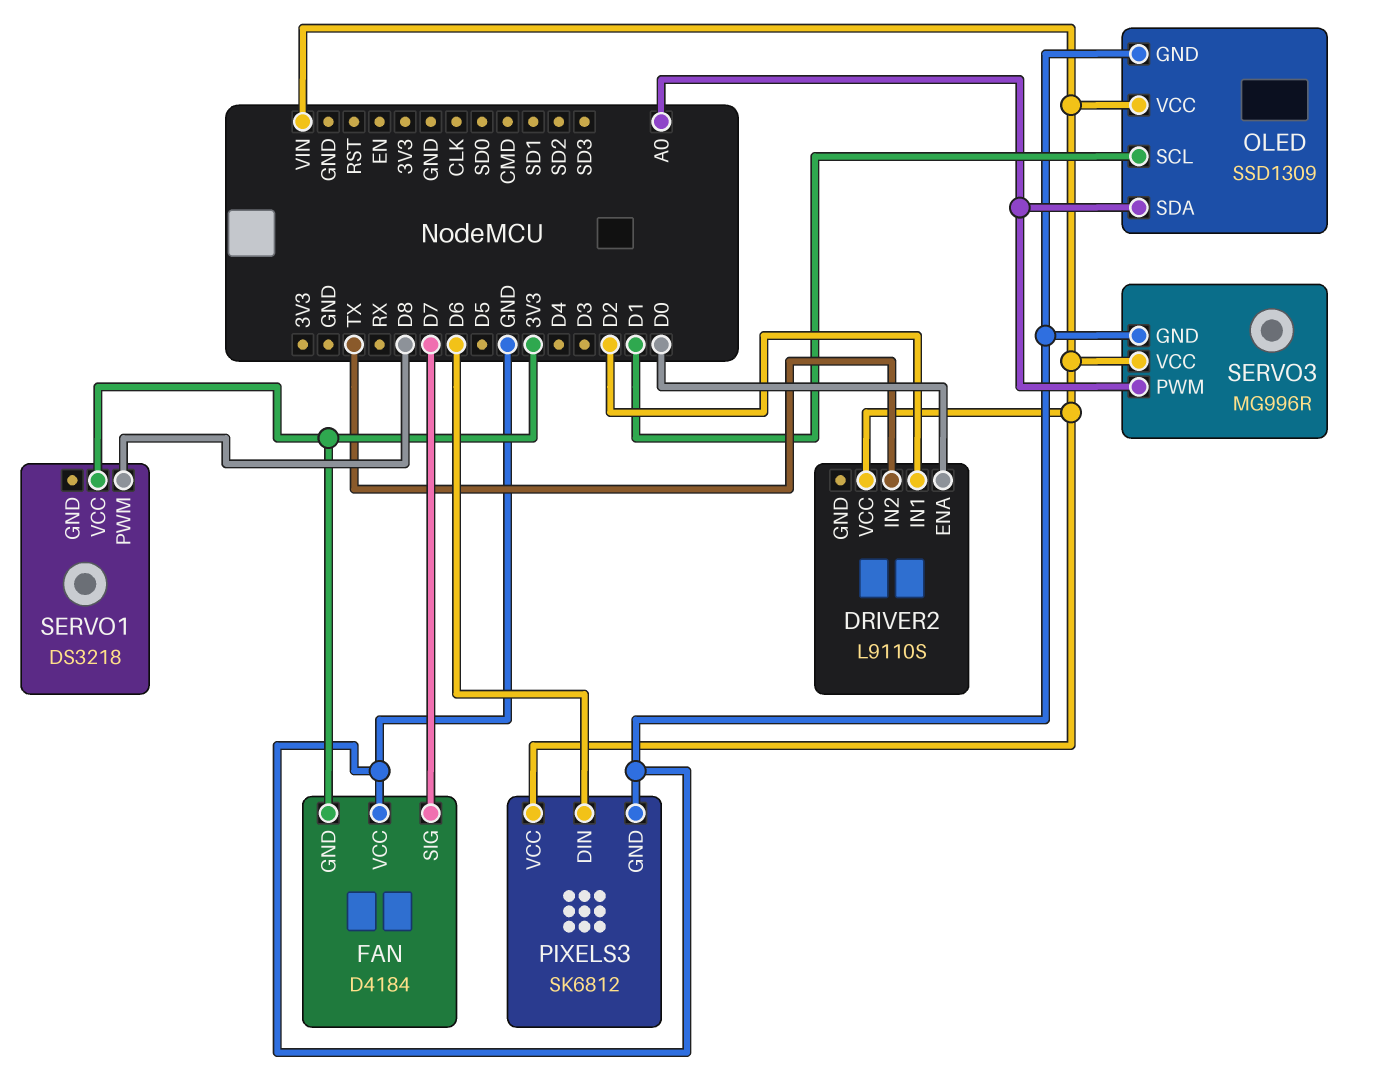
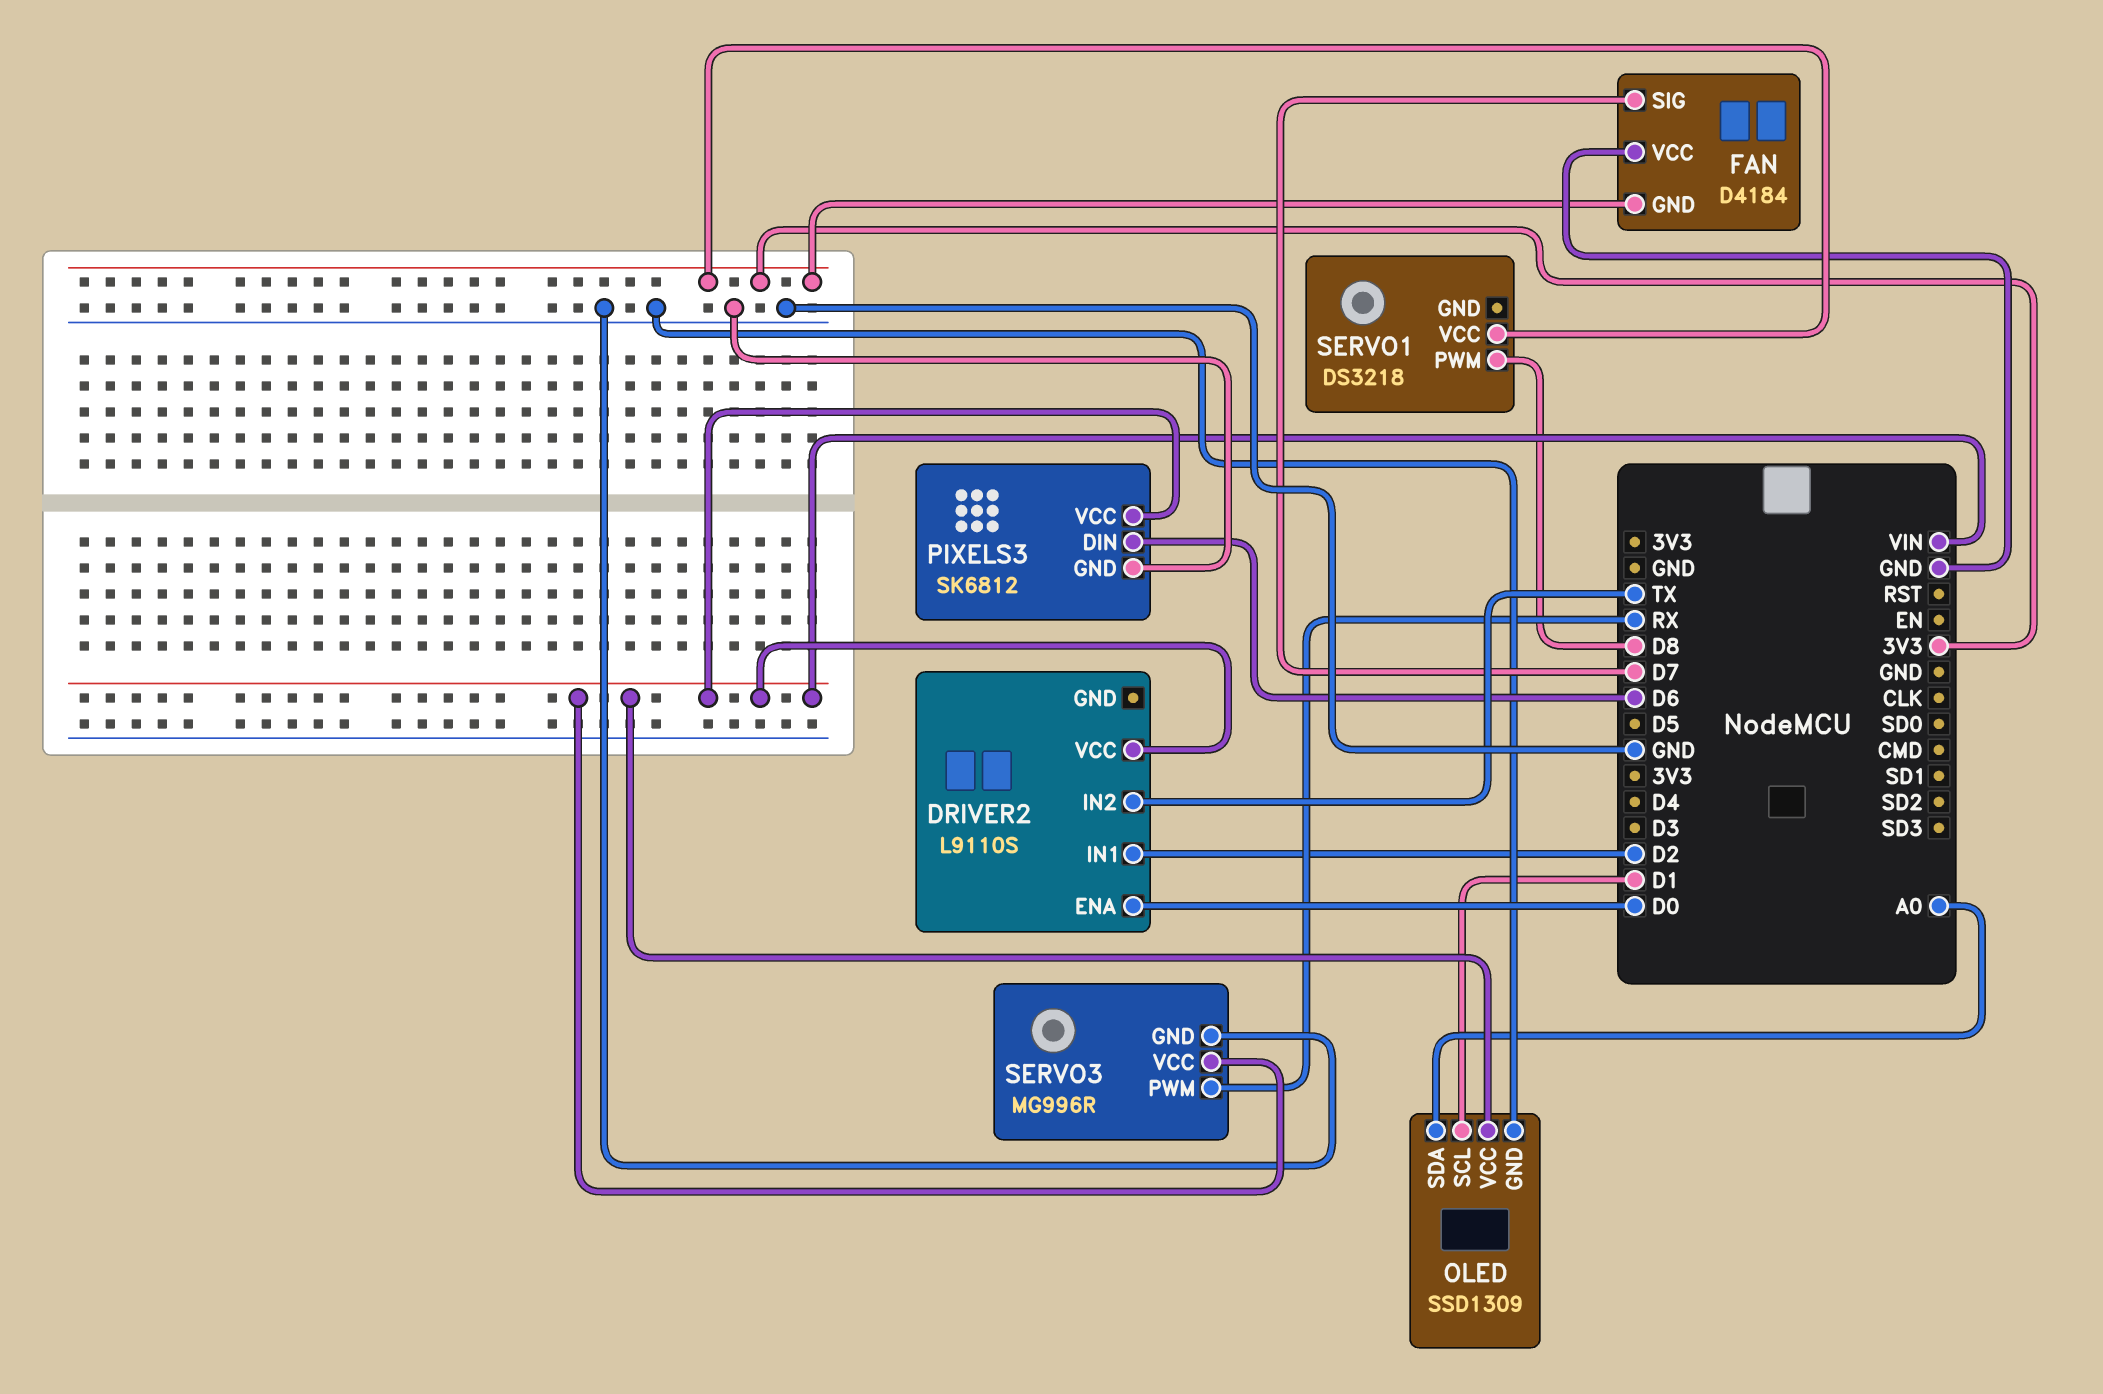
SERVO3 pin PWM: A0 -> RX

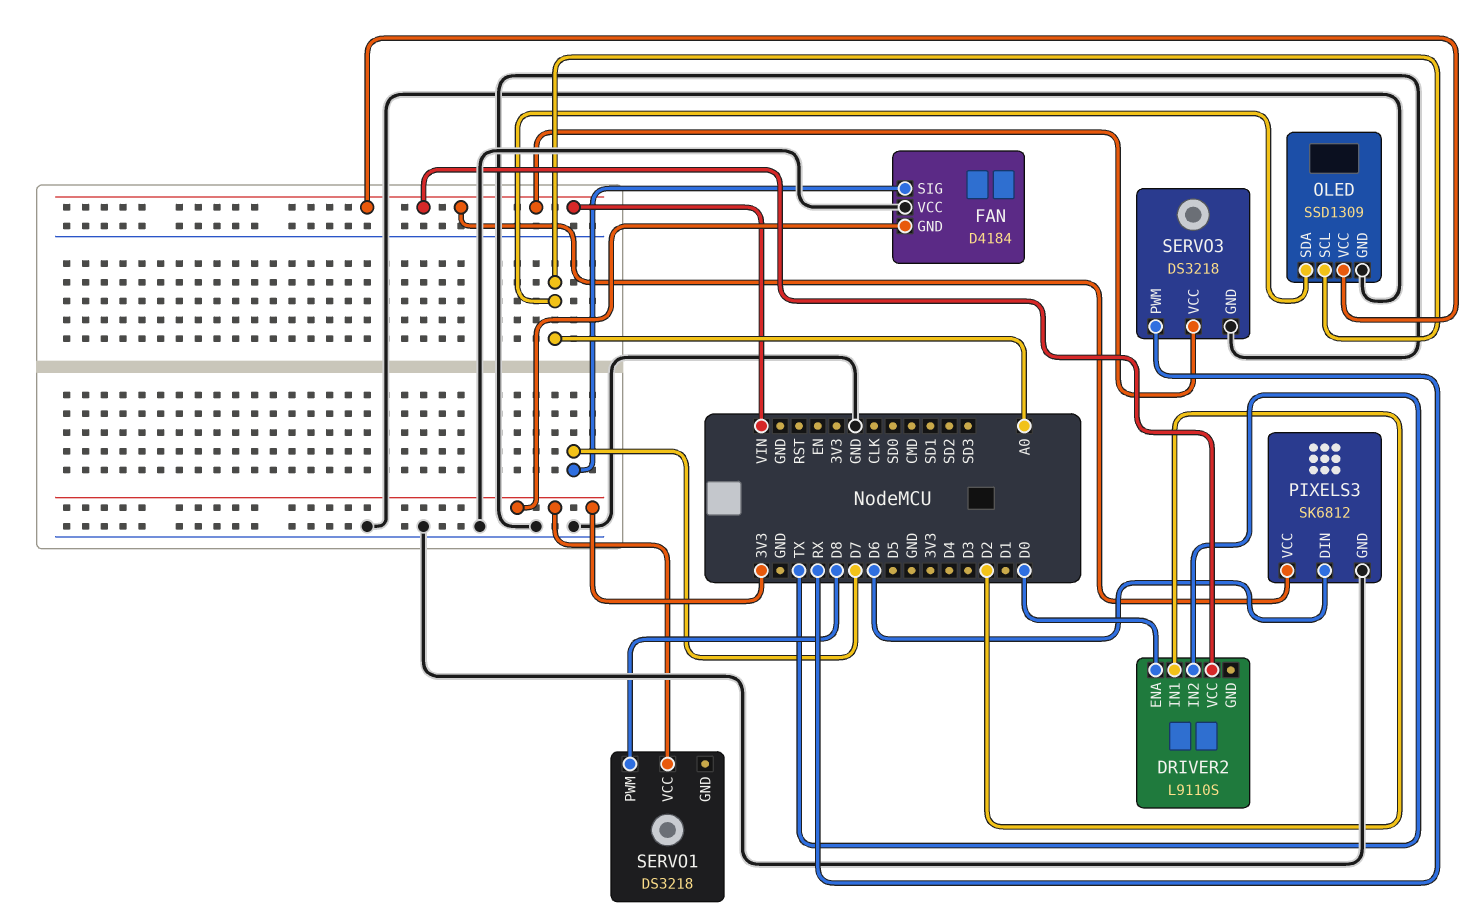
OLED pin SCL: D1 -> A0
SERVO3: MG996R -> DS3218

